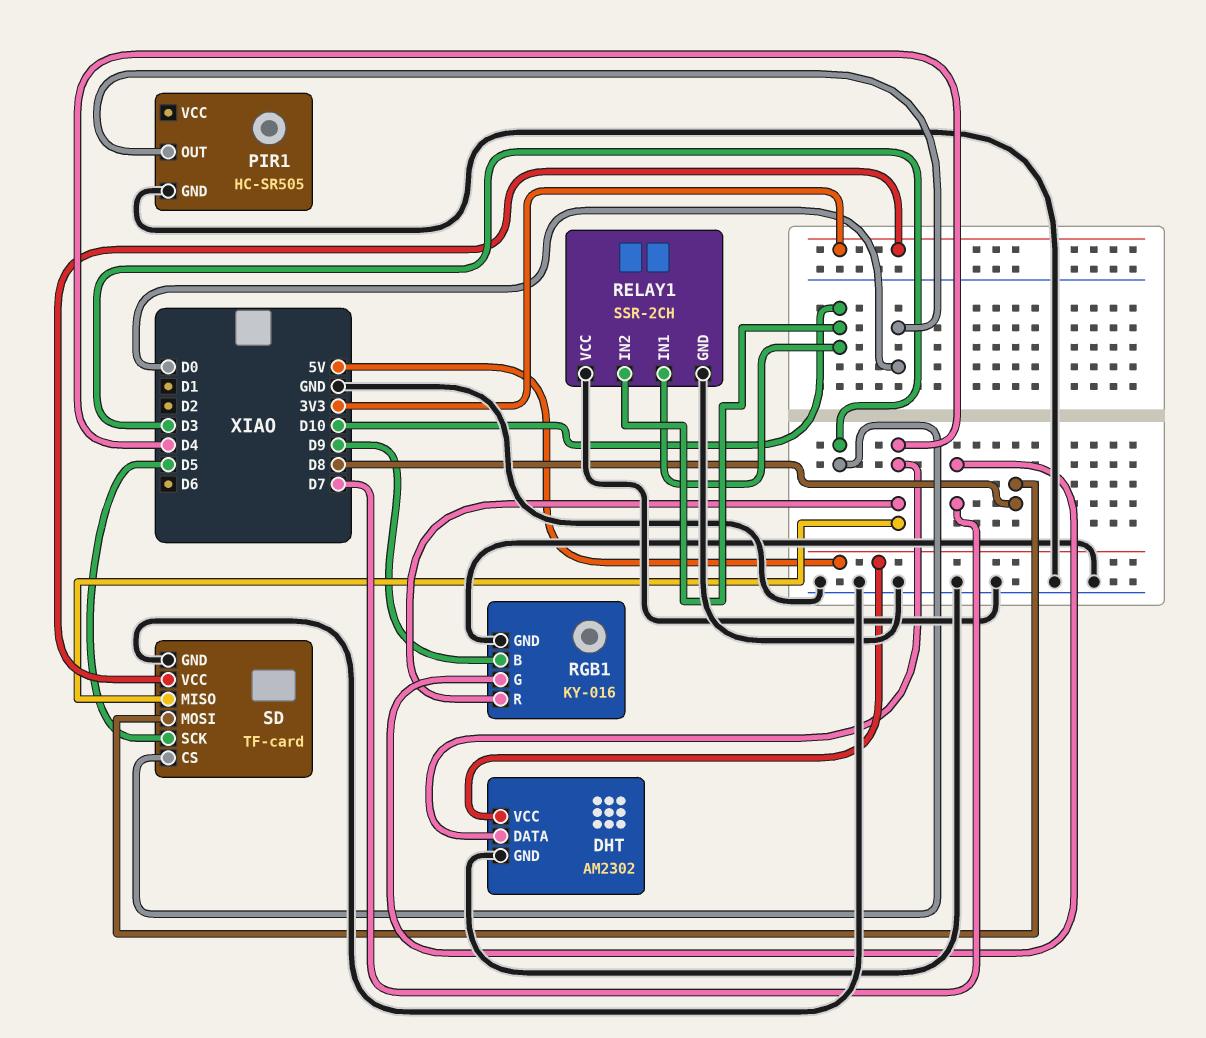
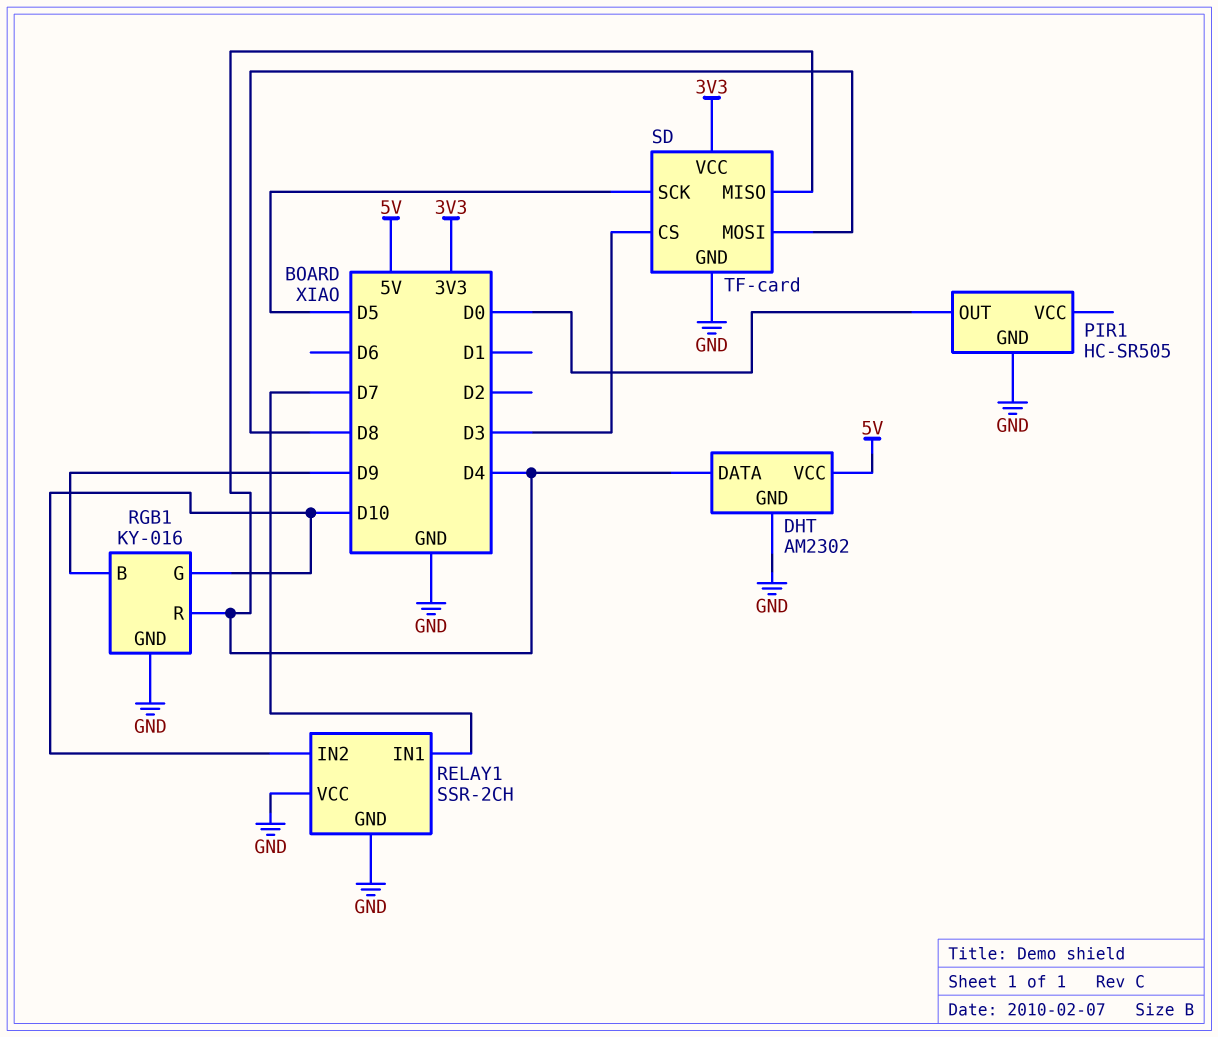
RELAY1 pin IN1: D10 -> D7
RGB1 pin G: D7 -> D10

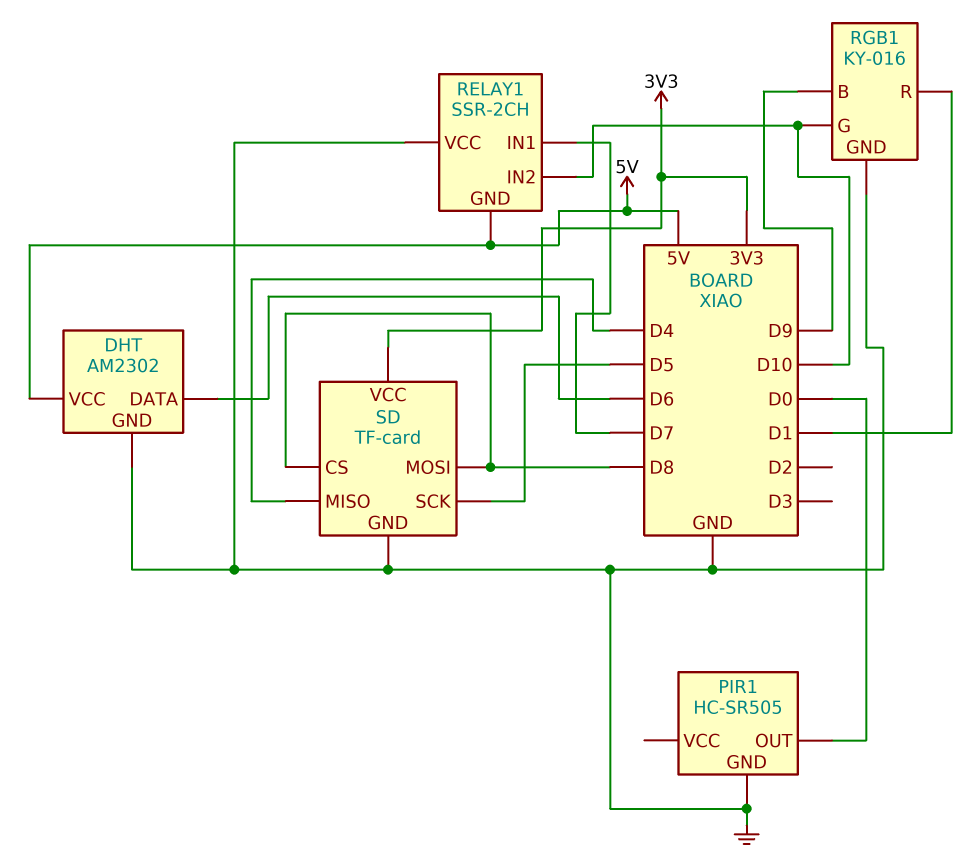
DHT pin DATA: D4 -> D6
RELAY1 pin GND: GND -> 5V
RGB1 pin R: D4 -> D1
SD pin CS: D3 -> D8

